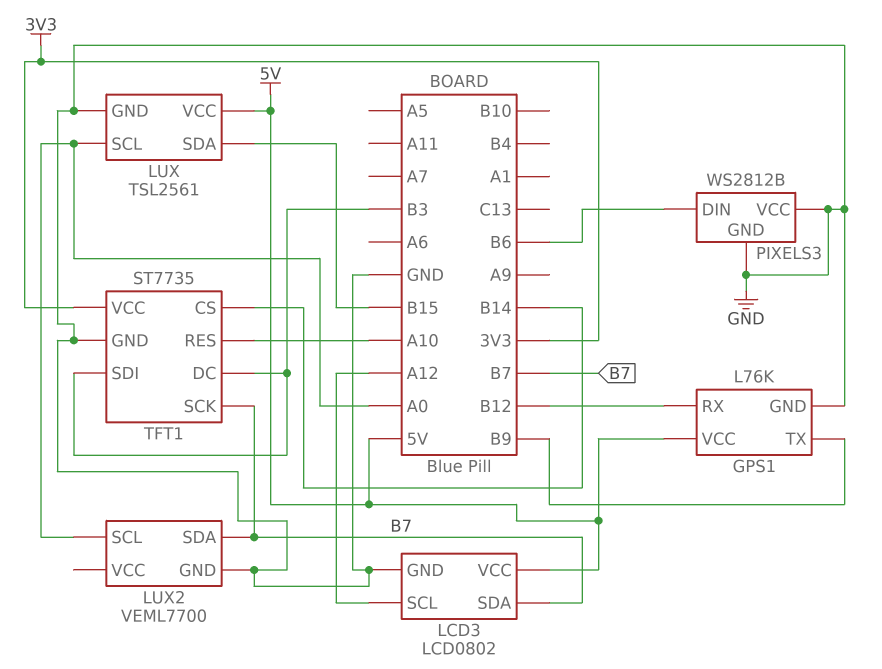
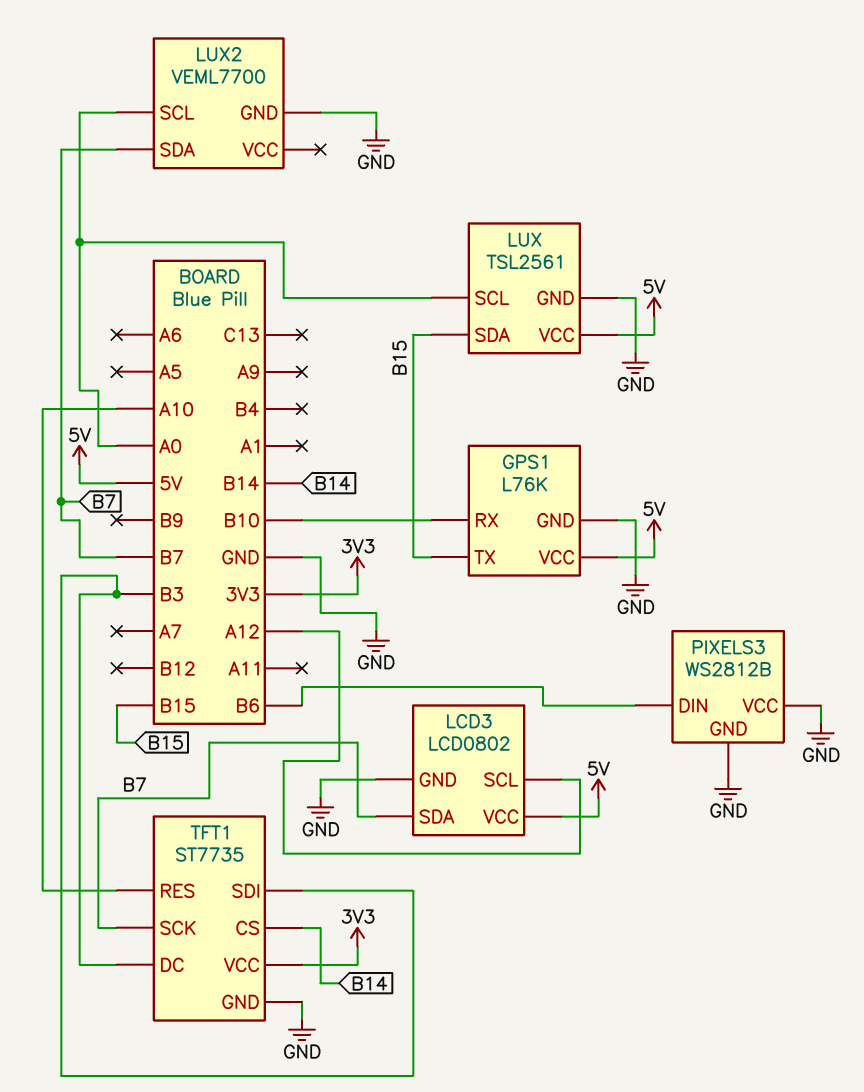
GPS1 pin RX: B12 -> B10
GPS1 pin TX: B9 -> B15

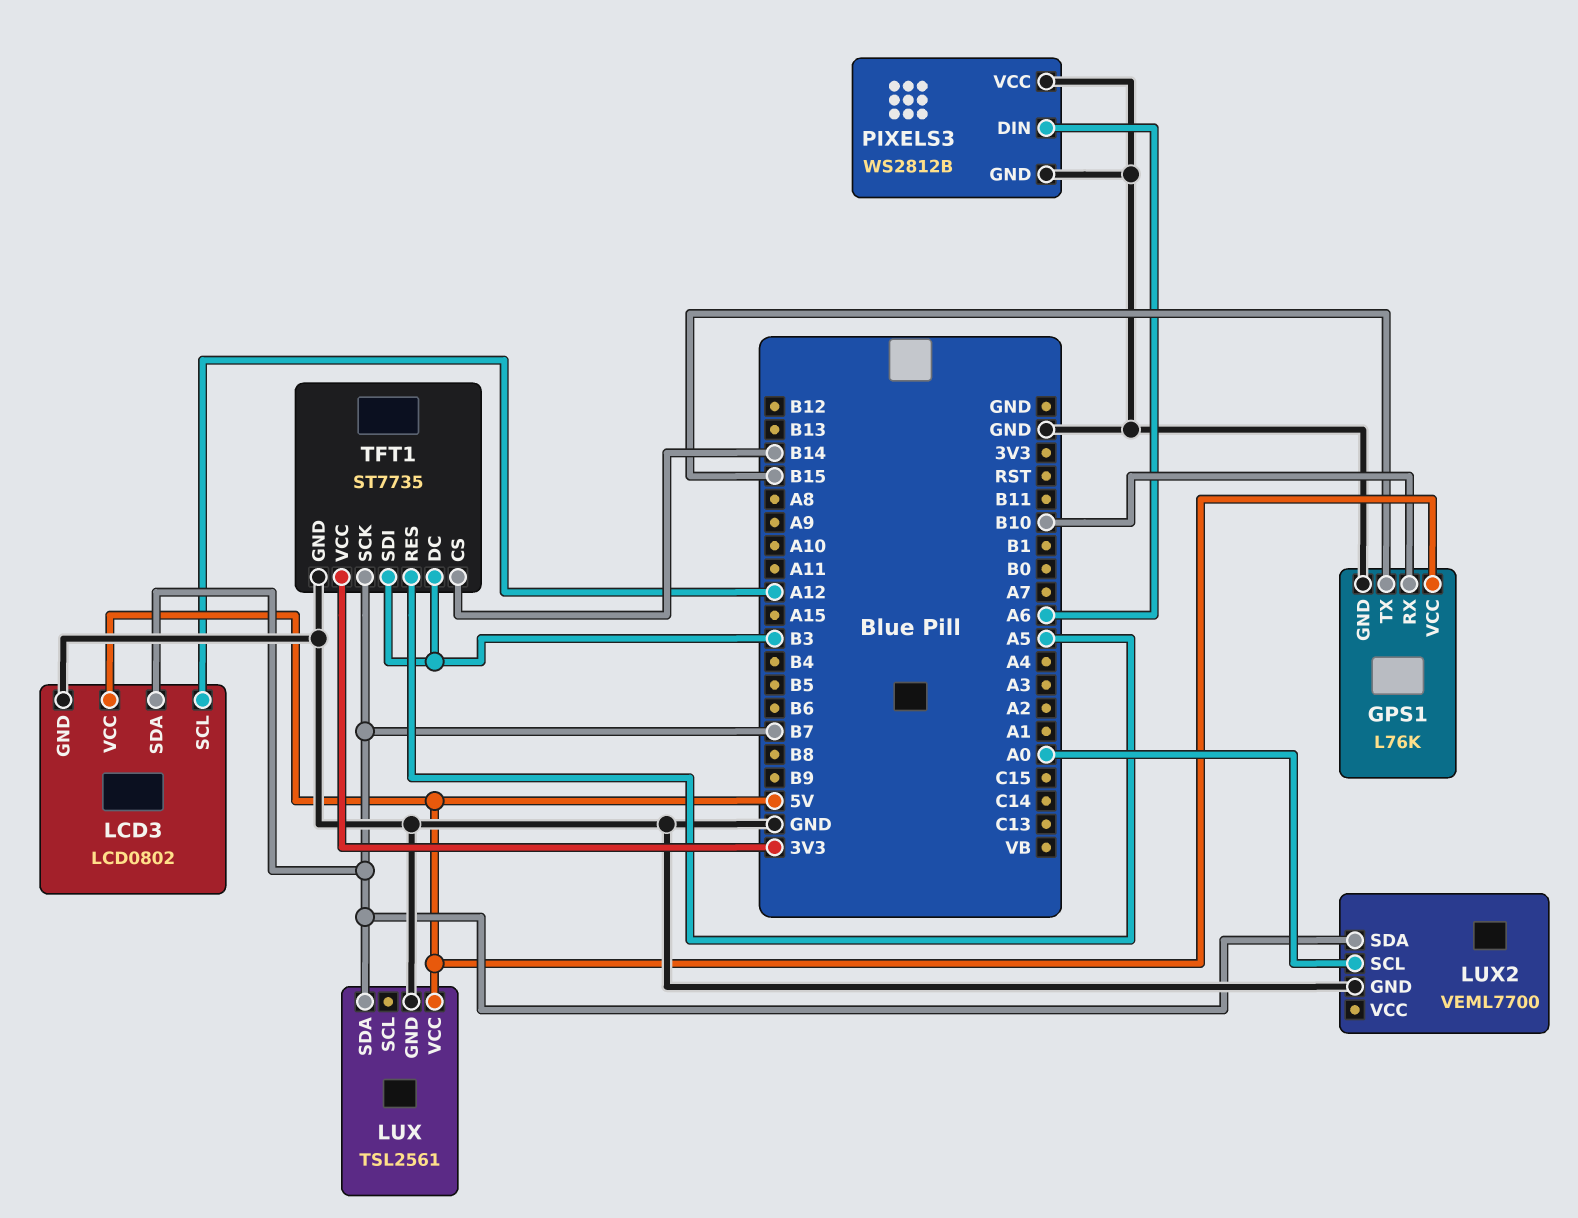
LUX pin SCL: A0 -> none
LUX pin SDA: B15 -> B7
PIXELS3 pin DIN: B6 -> A6
TFT1 pin RES: A10 -> A5

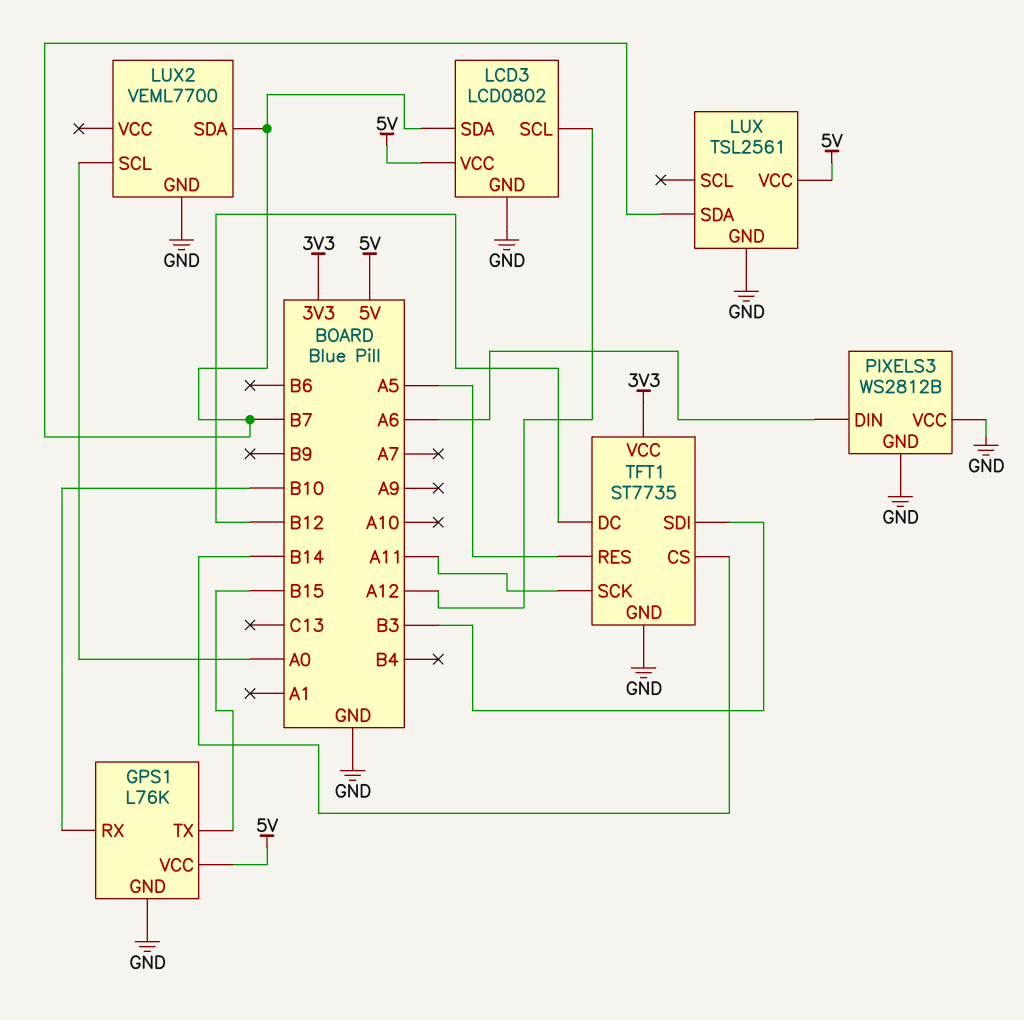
TFT1 pin DC: B3 -> B12
TFT1 pin SCK: B7 -> A11

